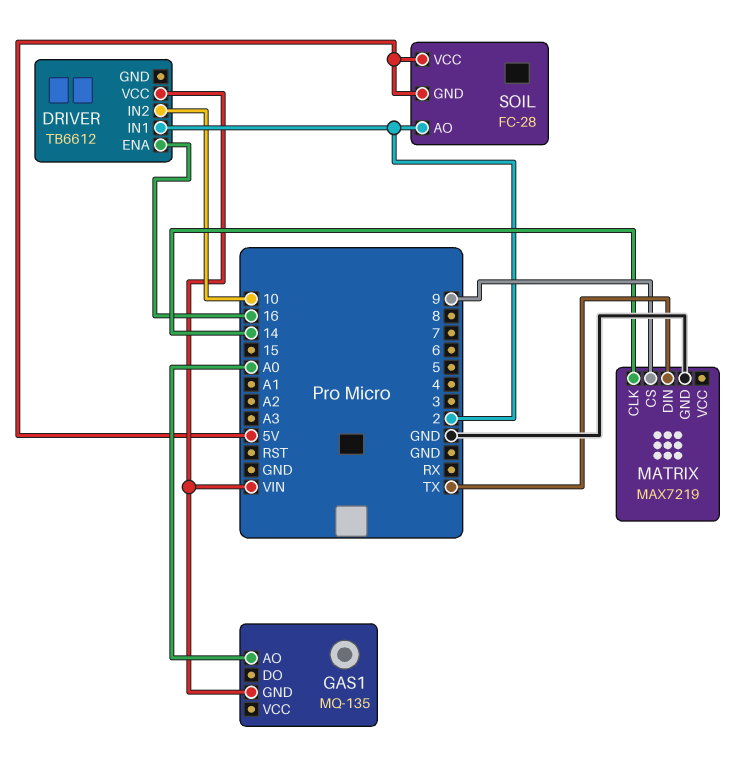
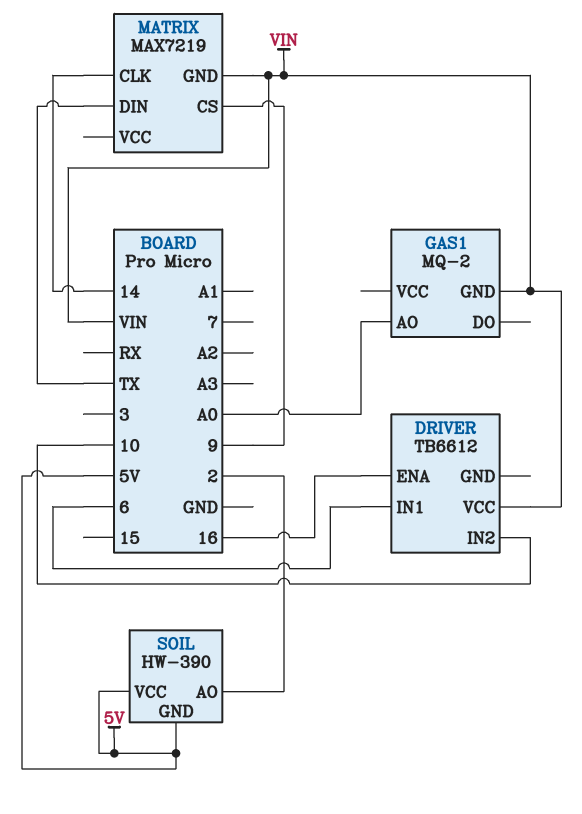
DRIVER pin IN1: 2 -> 6
GAS1: MQ-135 -> MQ-2
MATRIX pin GND: GND -> VIN
SOIL: FC-28 -> HW-390

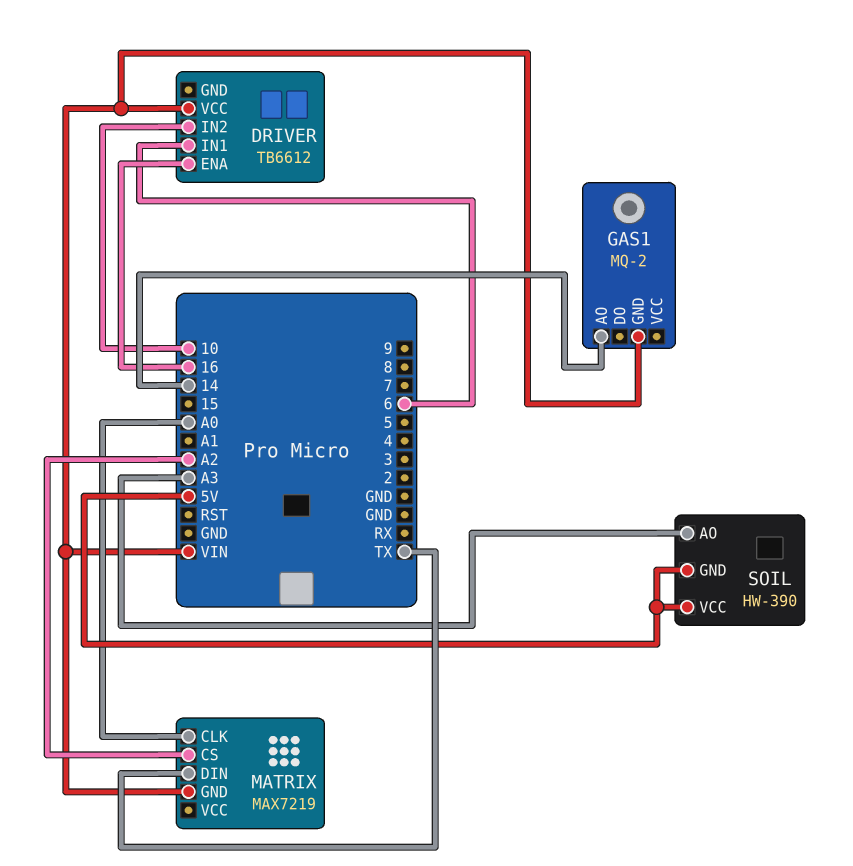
GAS1 pin AO: A0 -> 14
MATRIX pin CLK: 14 -> A0
MATRIX pin CS: 9 -> A2
SOIL pin AO: 2 -> A3

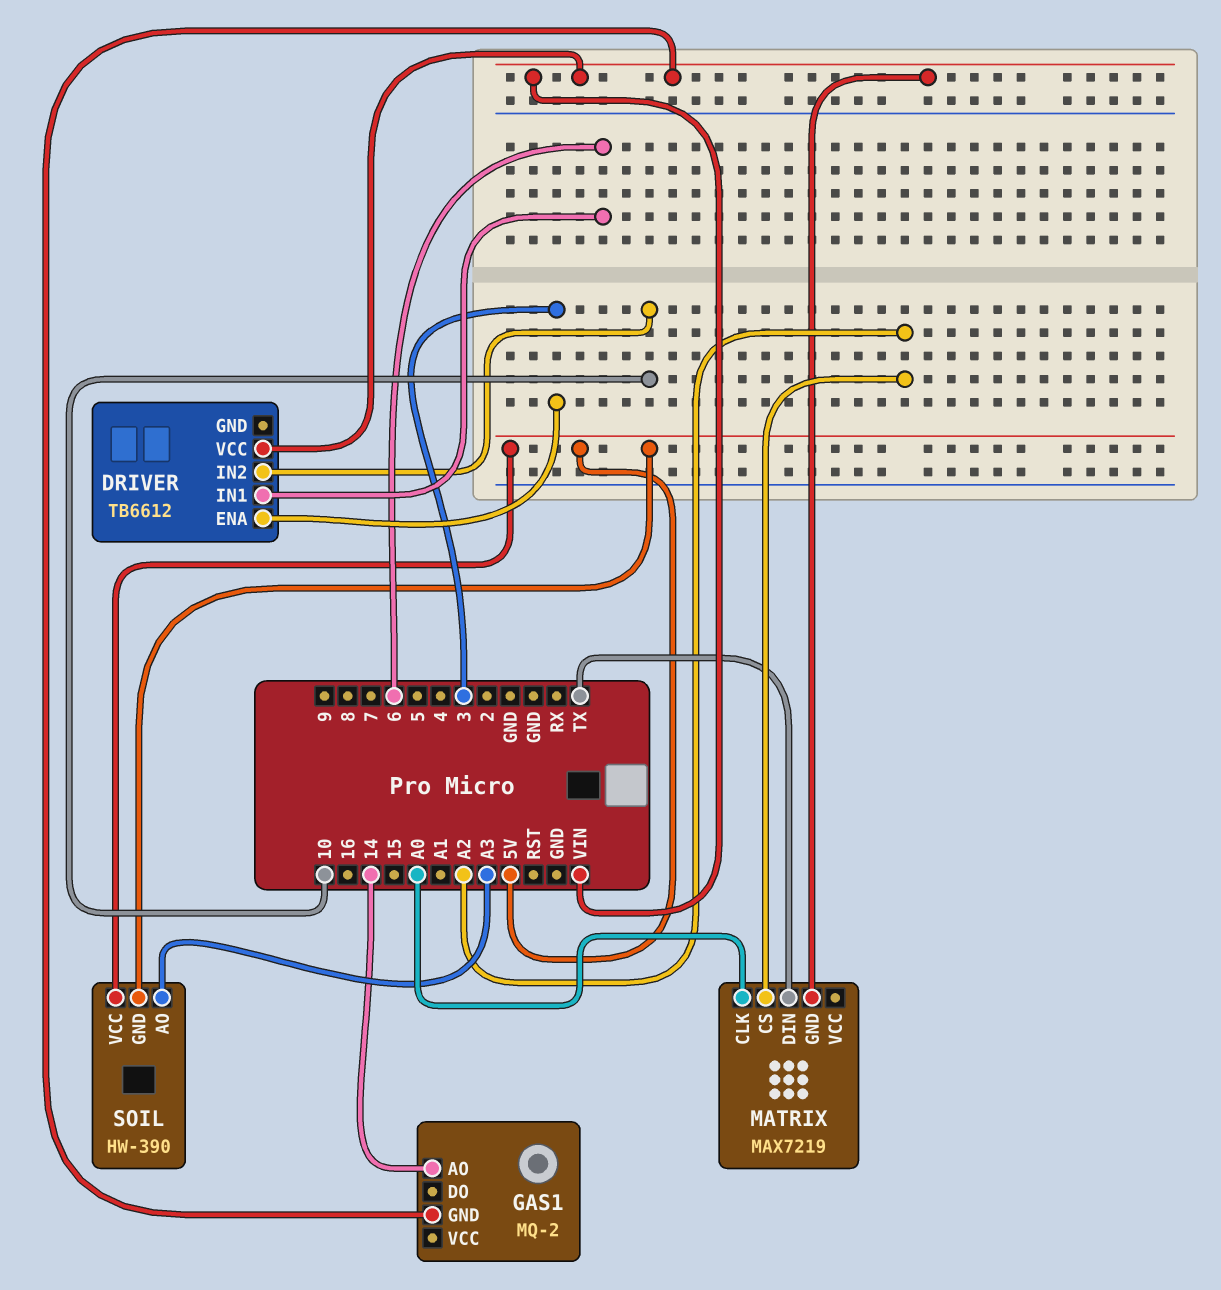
DRIVER pin ENA: 16 -> 3

